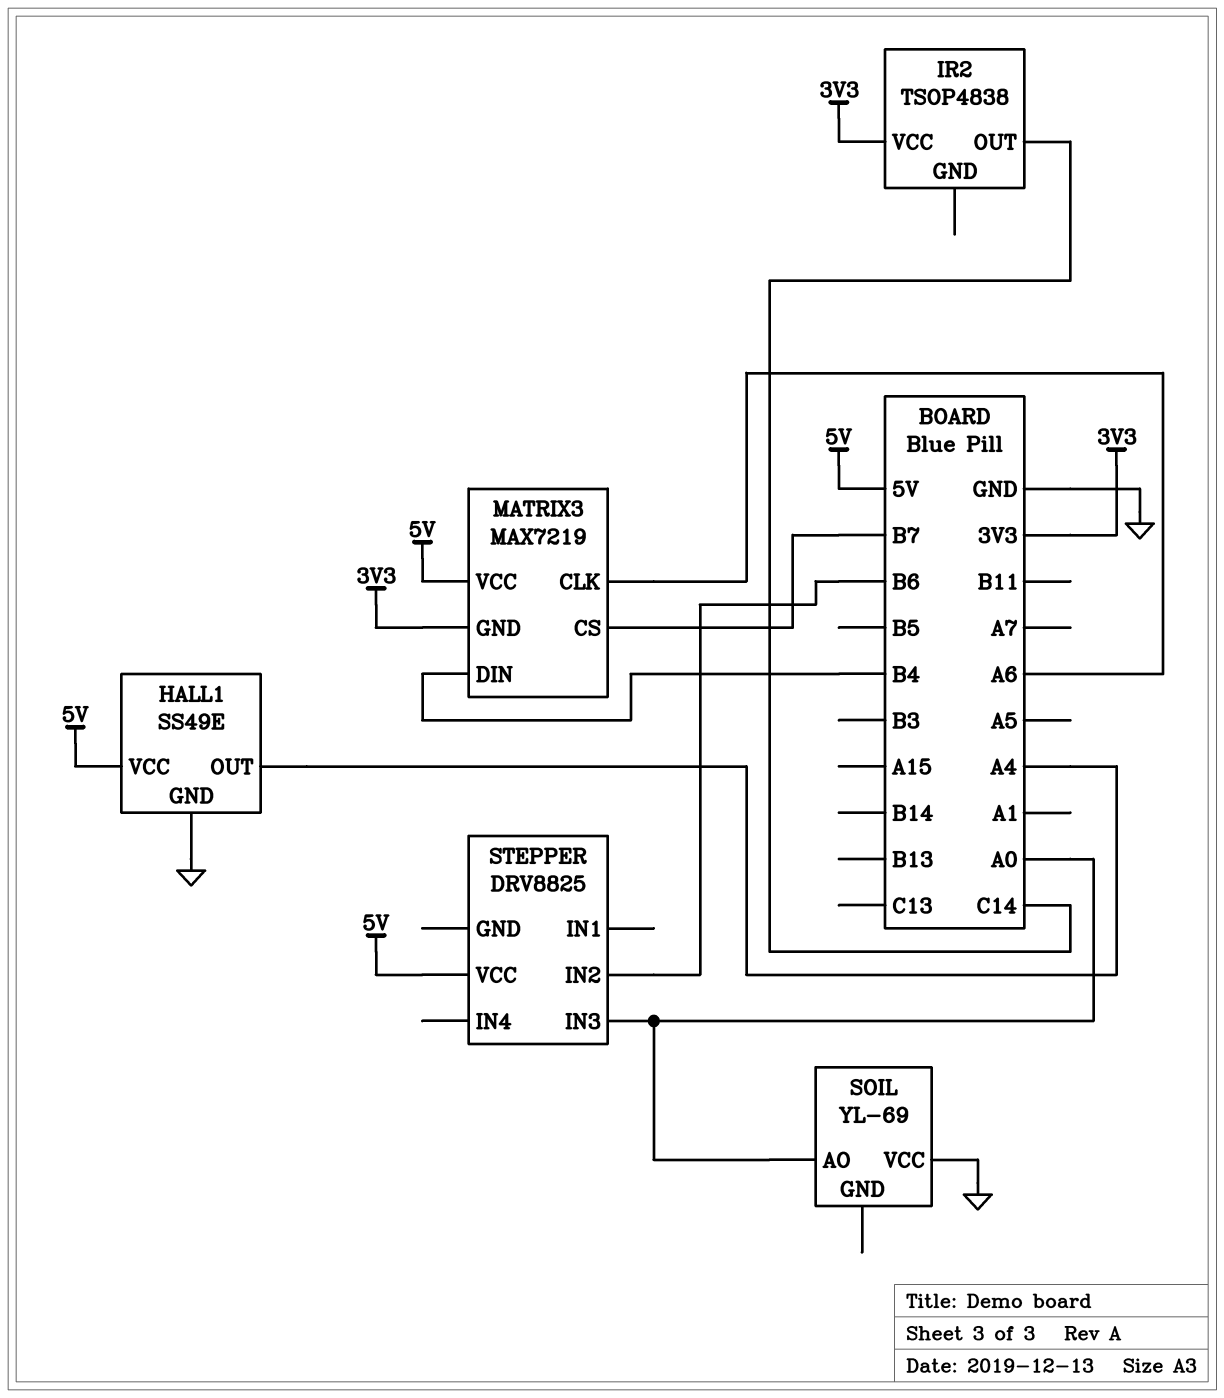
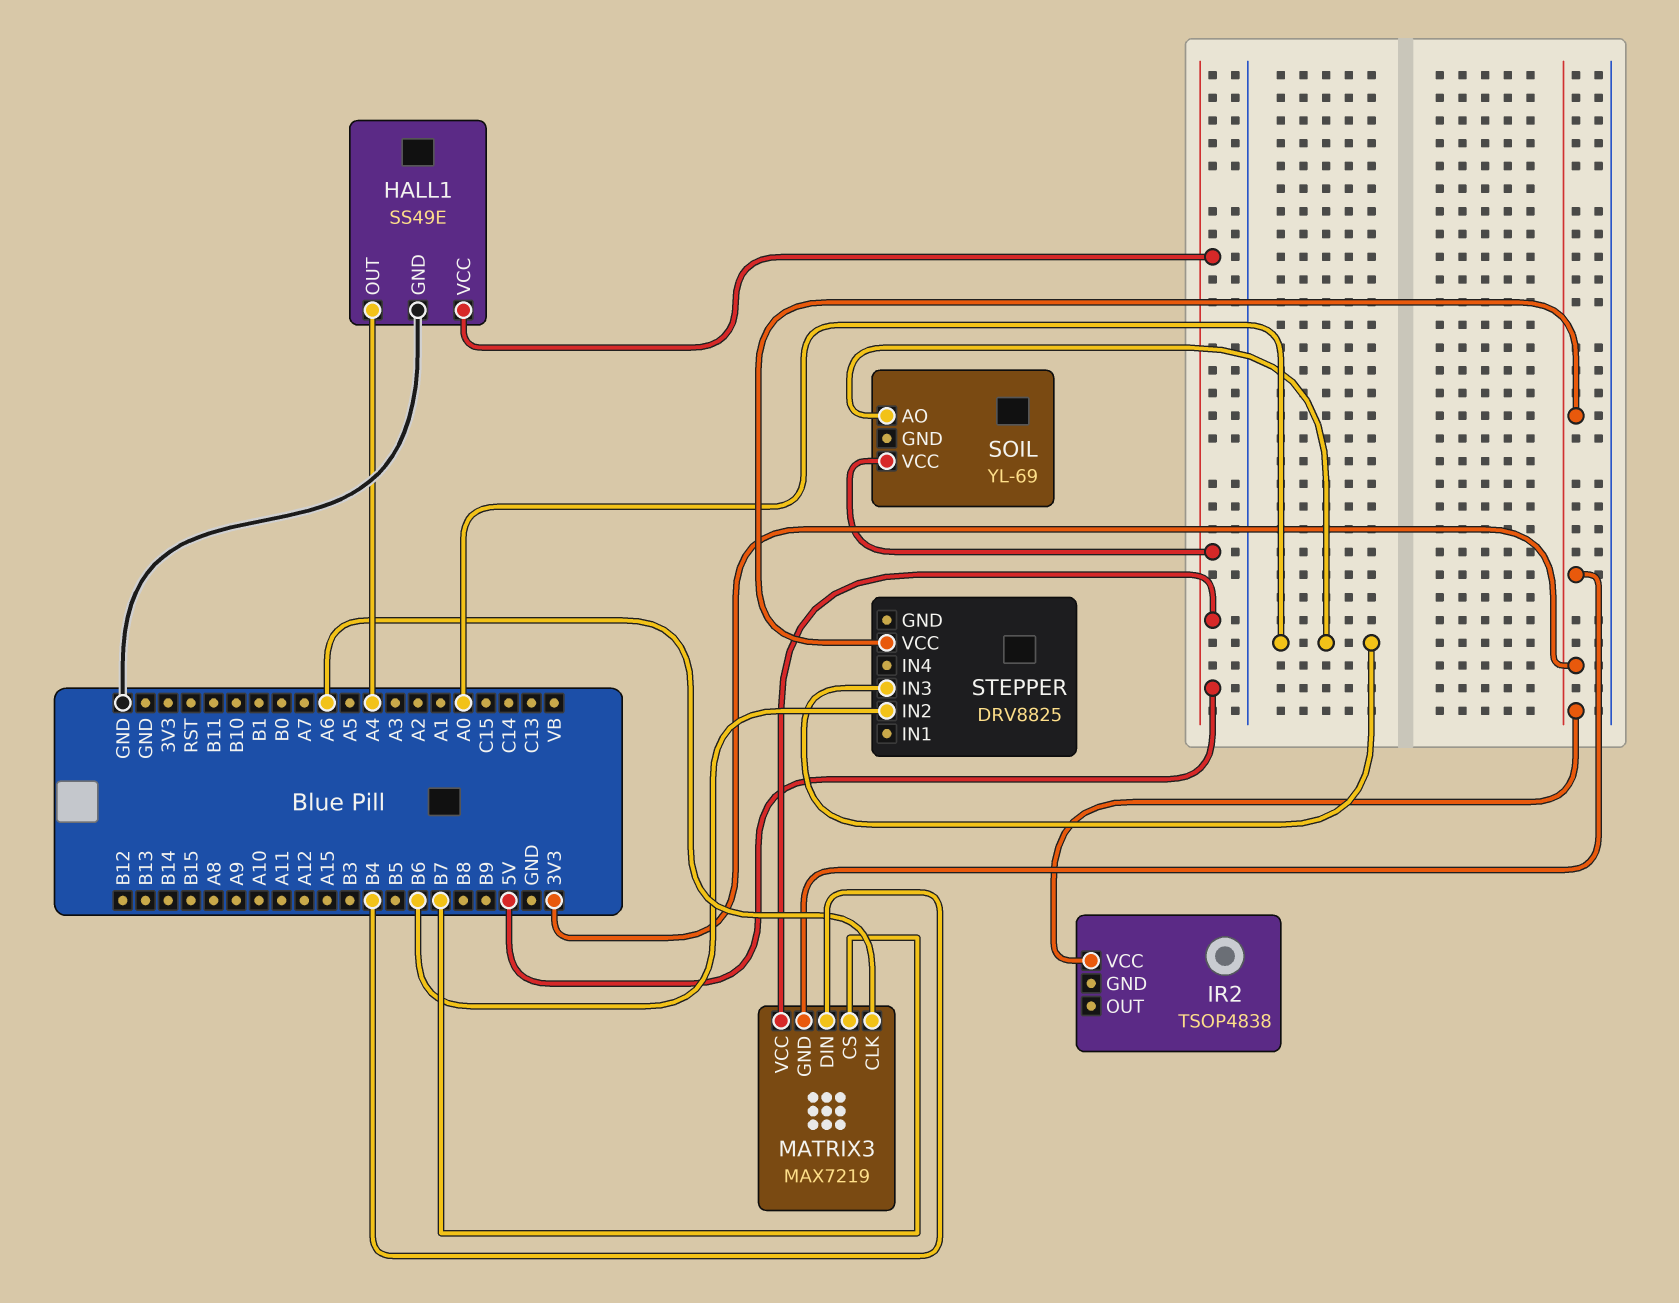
IR2 pin OUT: C14 -> none
SOIL pin VCC: GND -> 5V
STEPPER pin VCC: 5V -> 3V3

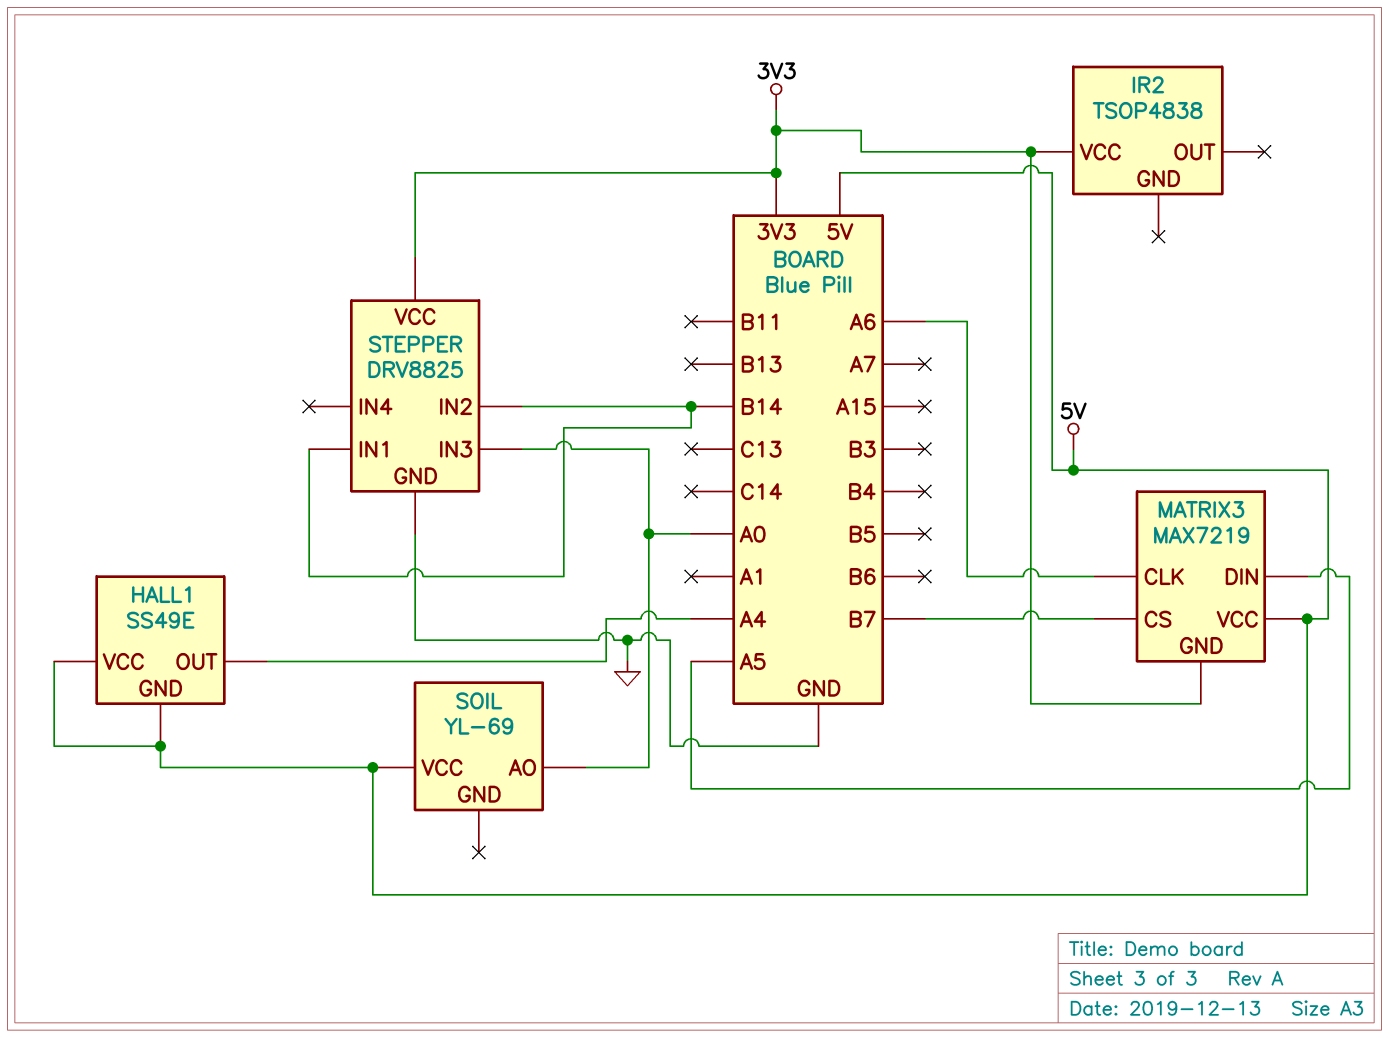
HALL1 pin GND: GND -> 5V
MATRIX3 pin DIN: B4 -> A5
STEPPER pin GND: none -> GND
STEPPER pin IN1: none -> B14
STEPPER pin IN2: B6 -> B14

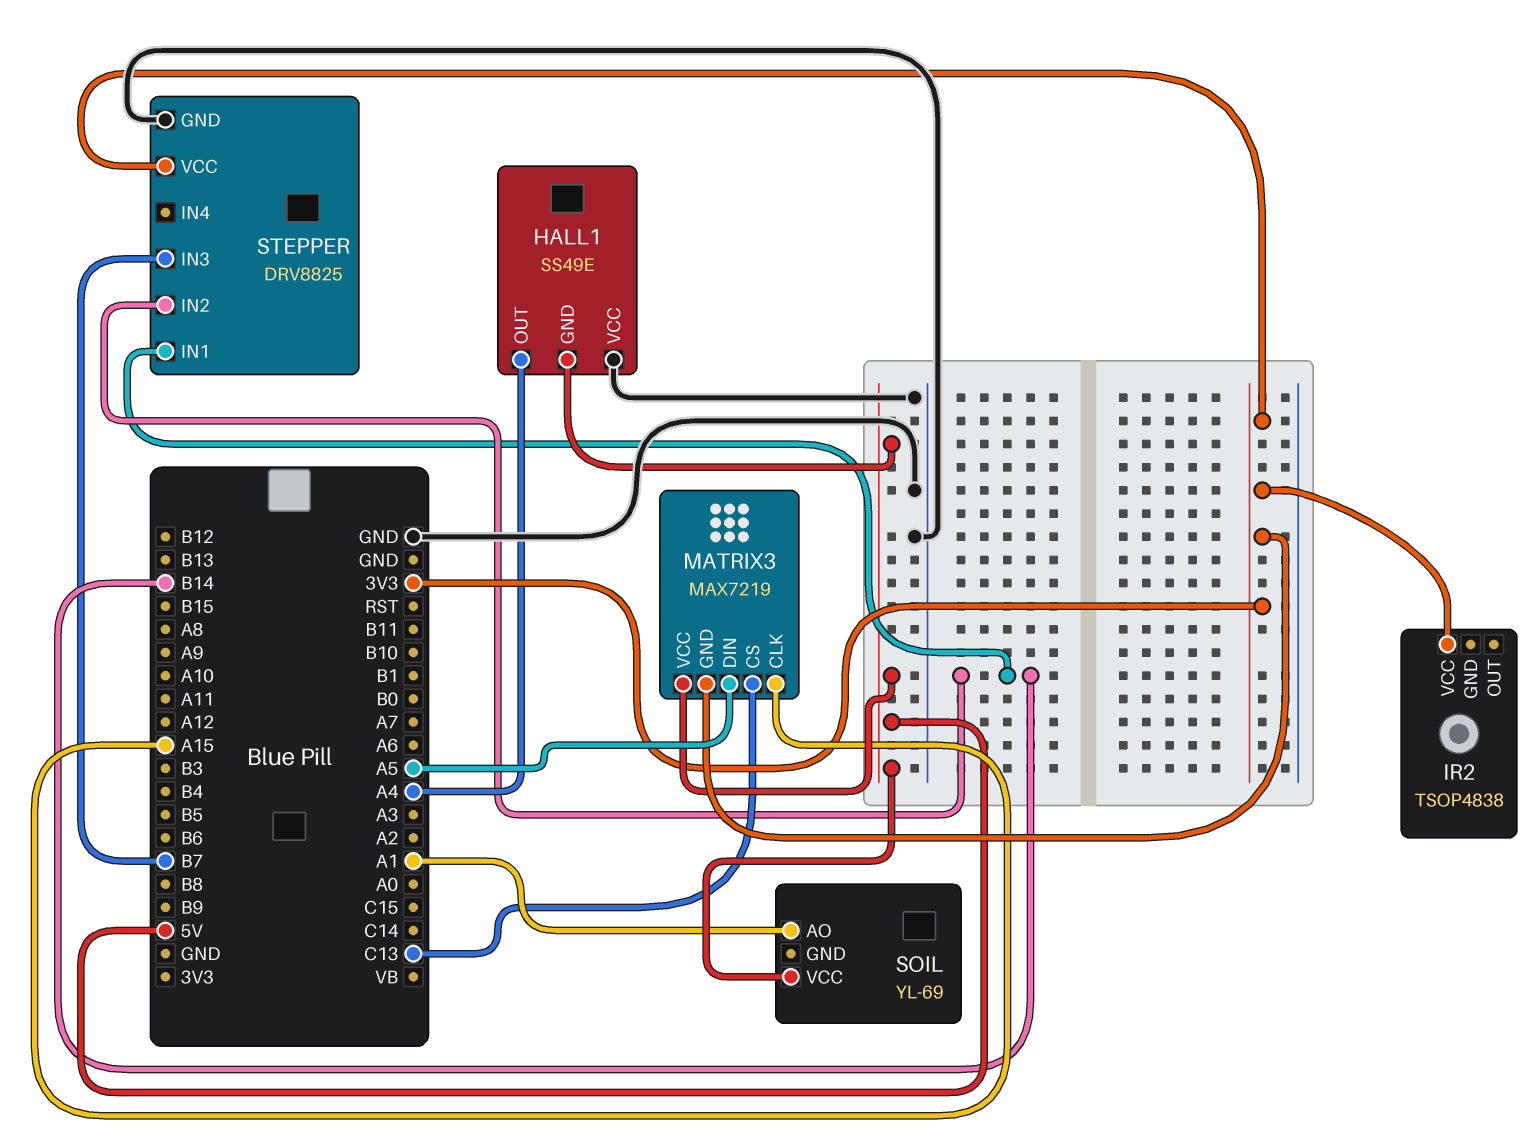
HALL1 pin VCC: 5V -> GND
MATRIX3 pin CLK: A6 -> A15
MATRIX3 pin CS: B7 -> C13
SOIL pin AO: A0 -> A1
STEPPER pin IN3: A0 -> B7

